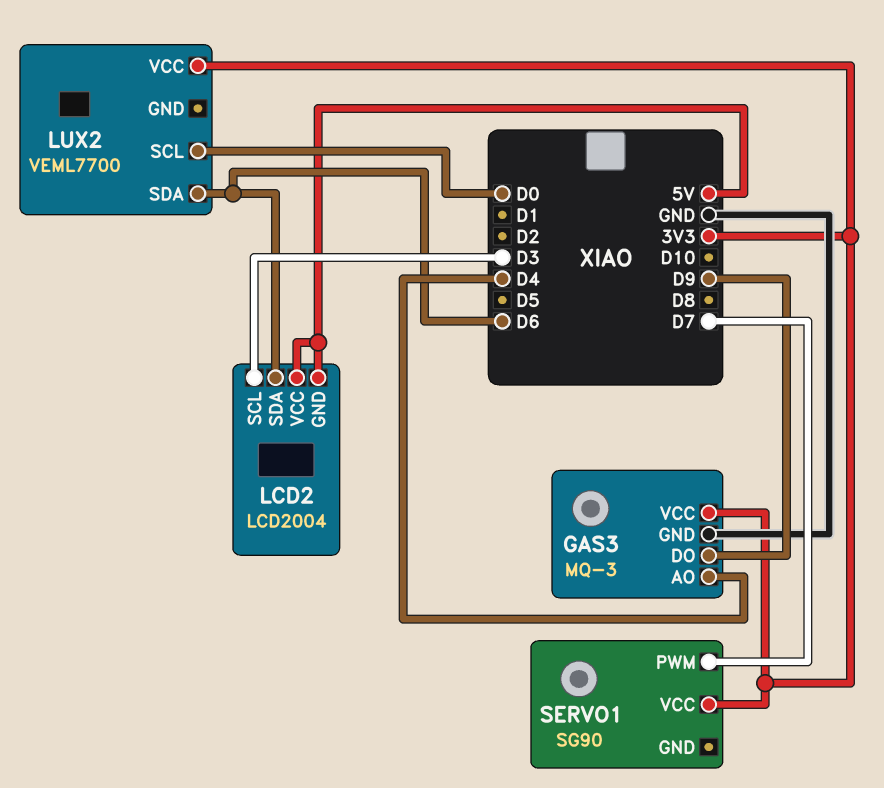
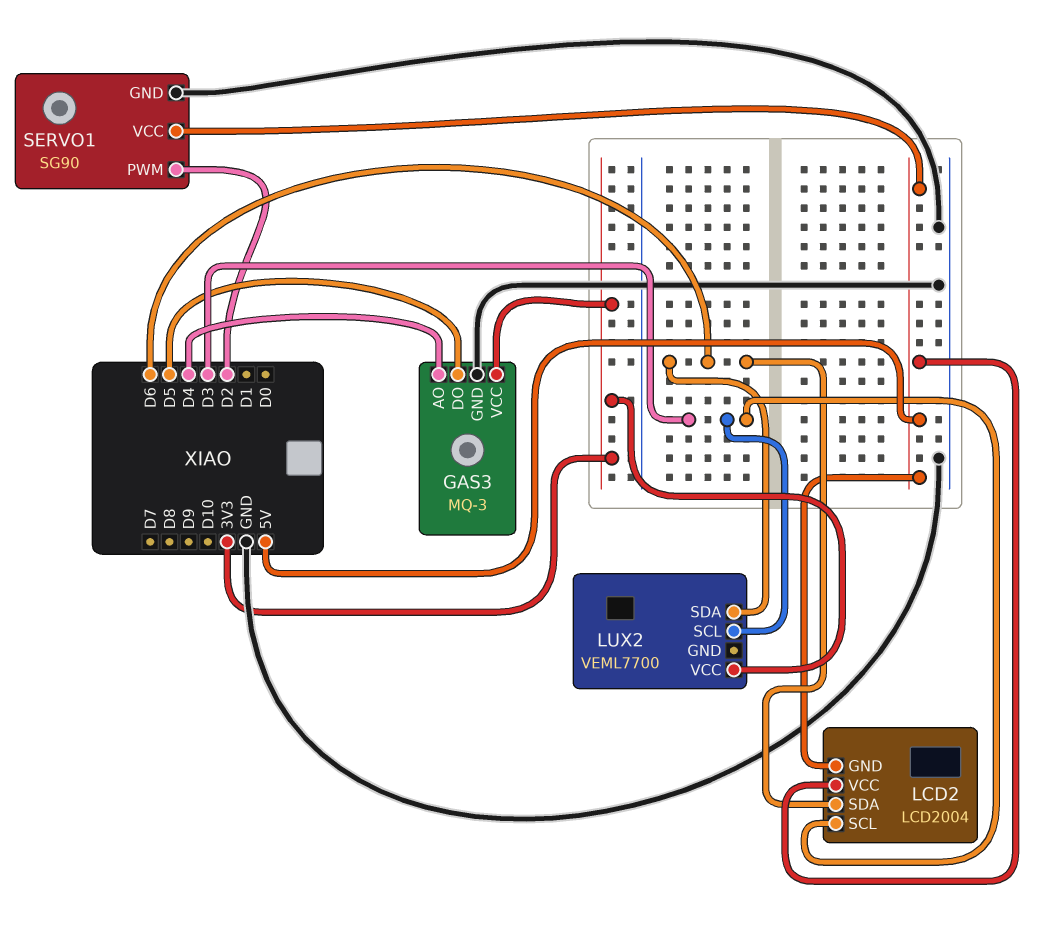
GAS3 pin DO: D9 -> D5
LUX2 pin SCL: D0 -> D3
SERVO1 pin GND: none -> GND
SERVO1 pin PWM: D7 -> D2
SERVO1 pin VCC: 3V3 -> 5V

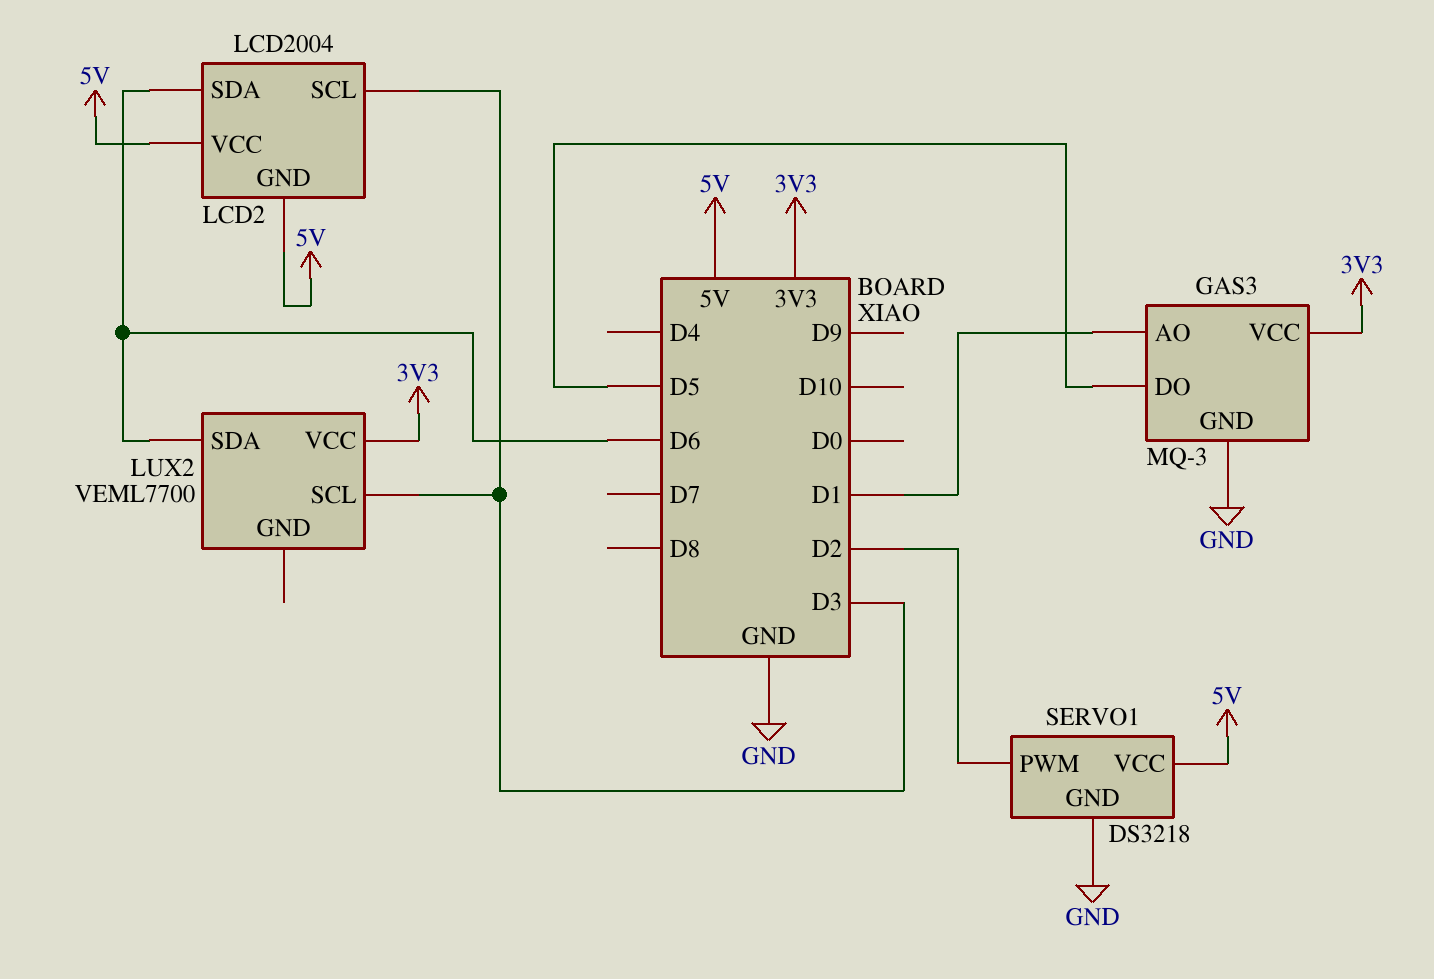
GAS3 pin AO: D4 -> D1
SERVO1: SG90 -> DS3218

